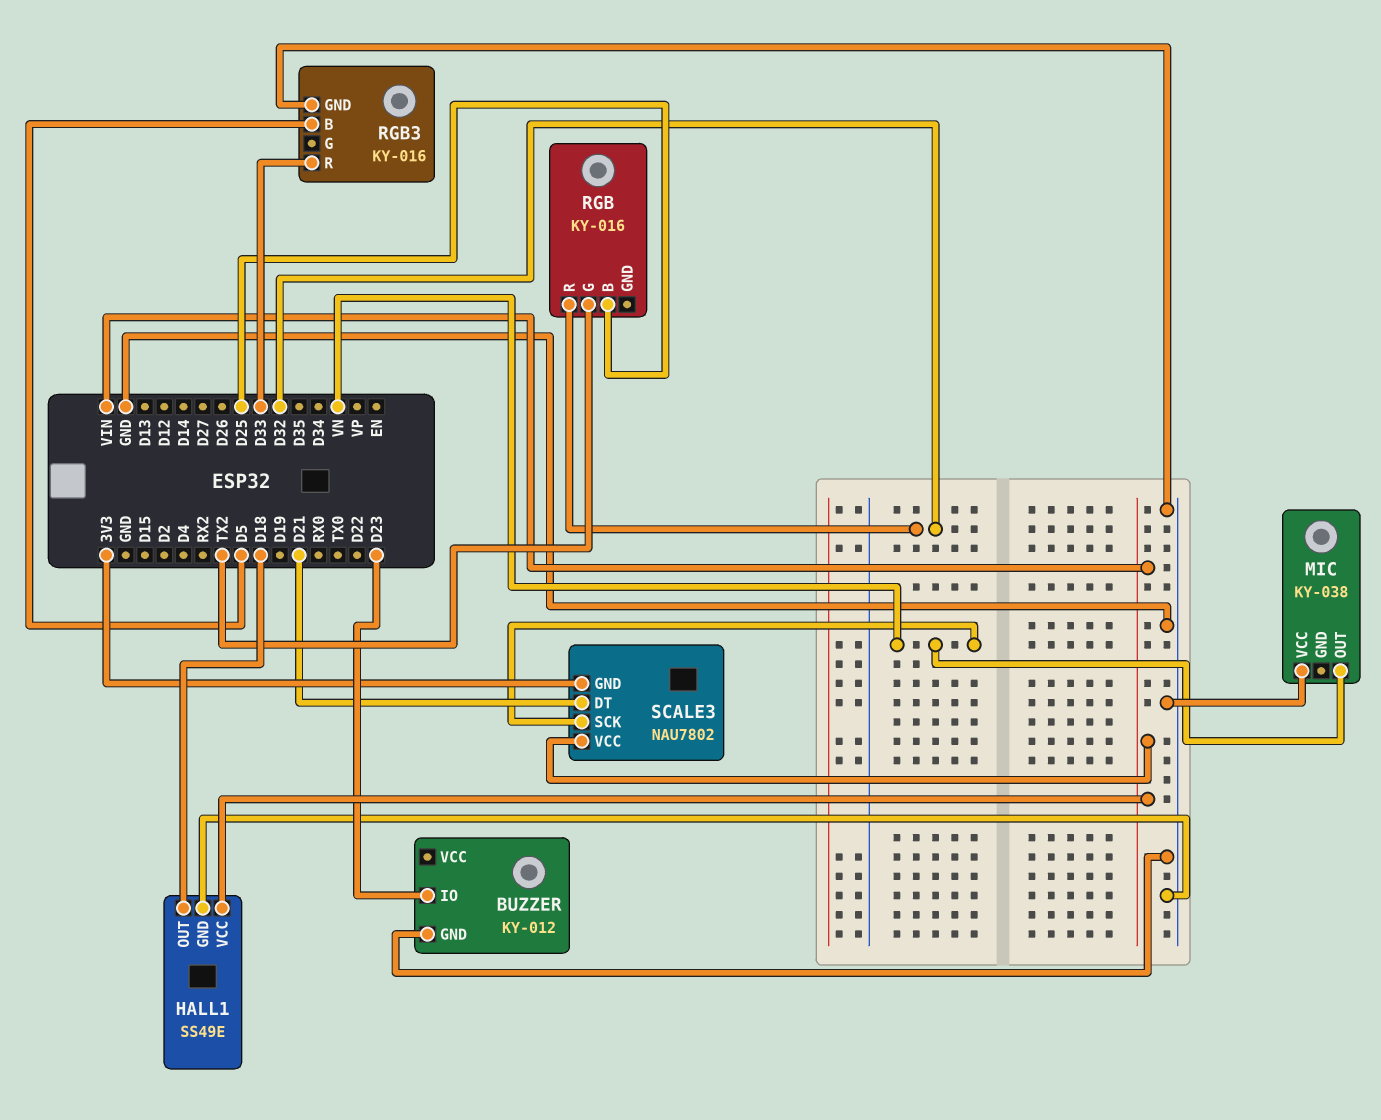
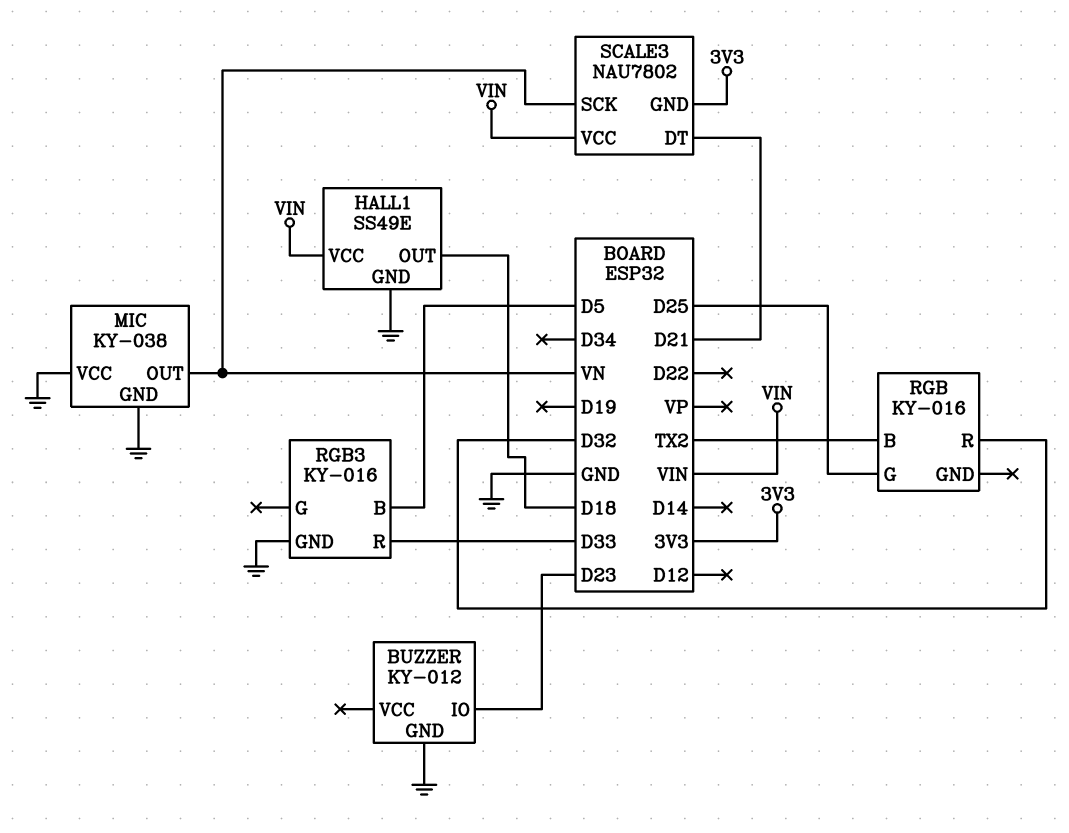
MIC pin GND: none -> GND
RGB pin B: D25 -> TX2
RGB pin G: TX2 -> D25

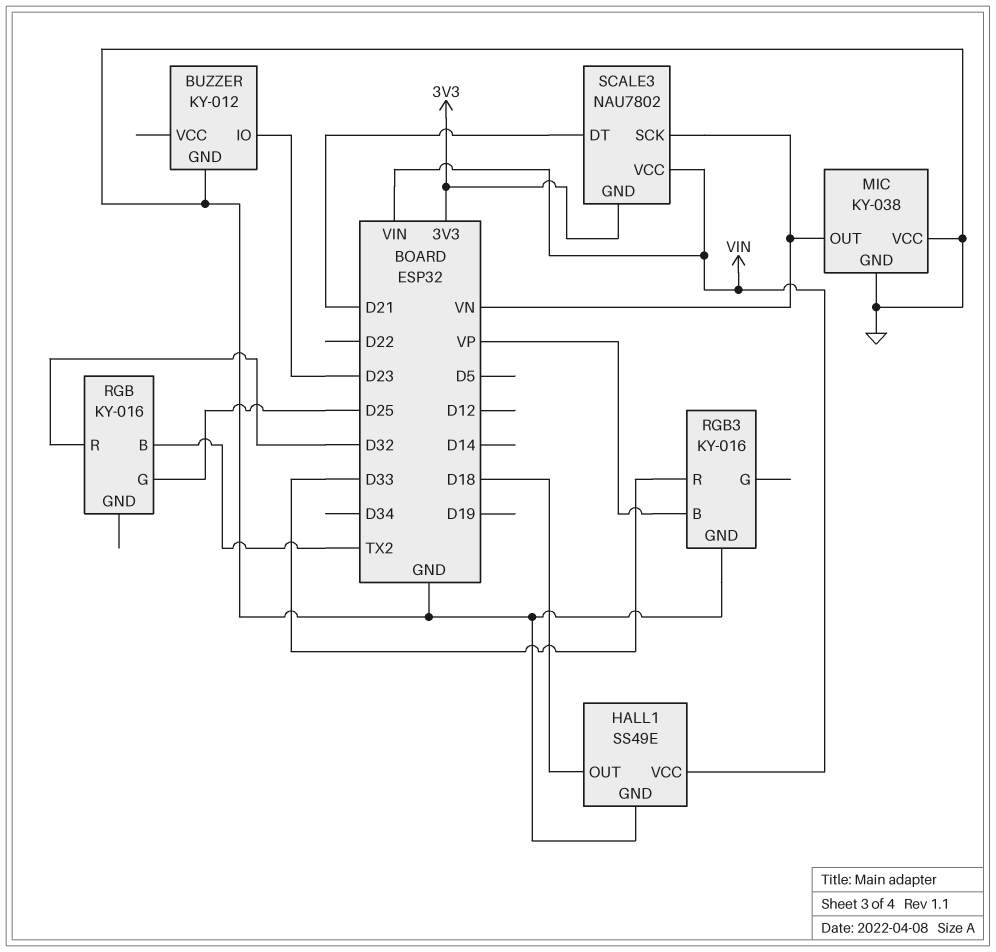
RGB3 pin B: D5 -> VP

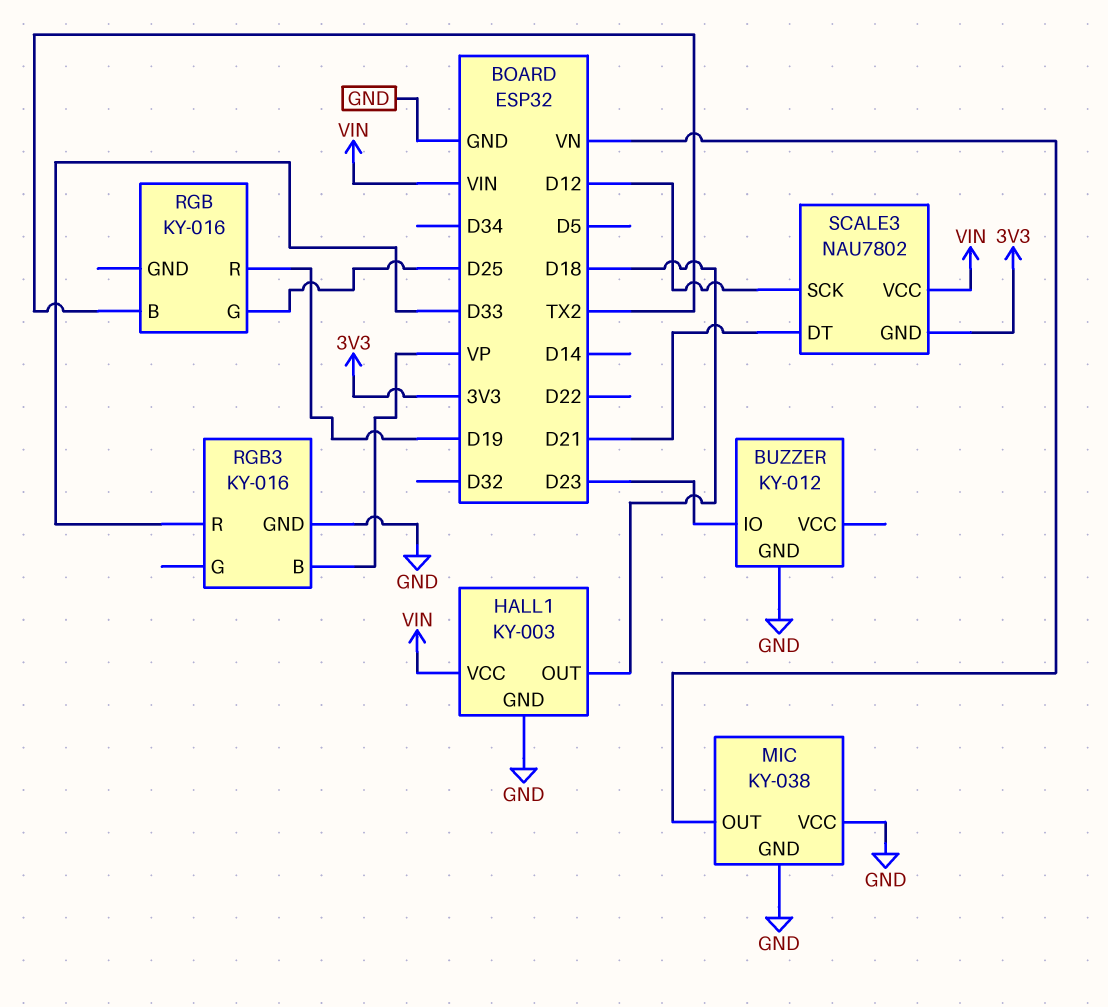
HALL1: SS49E -> KY-003
RGB pin R: D32 -> D19
SCALE3 pin SCK: VN -> D12

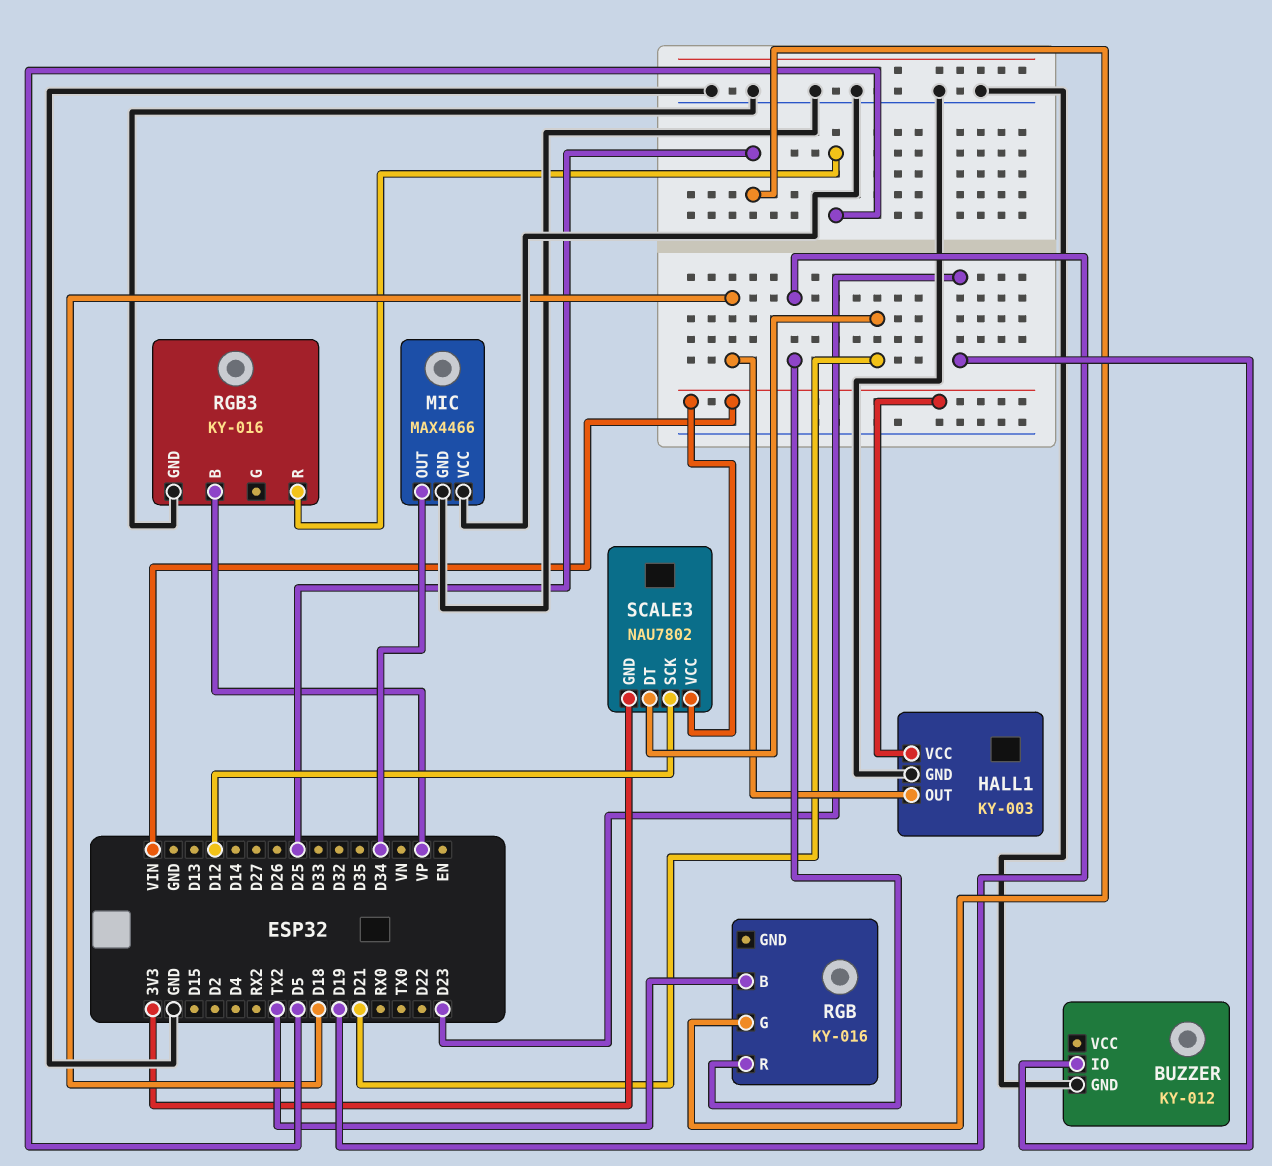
MIC: KY-038 -> MAX4466
MIC pin OUT: VN -> D34
RGB3 pin R: D33 -> D5

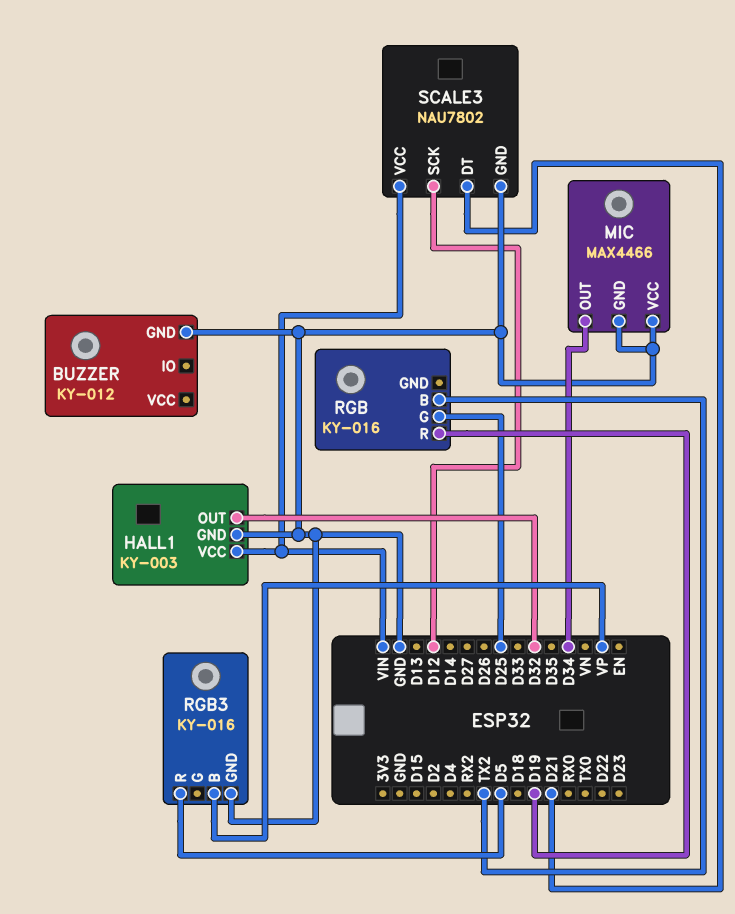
BUZZER pin IO: D23 -> none
HALL1 pin OUT: D18 -> D32
SCALE3 pin GND: 3V3 -> GND

